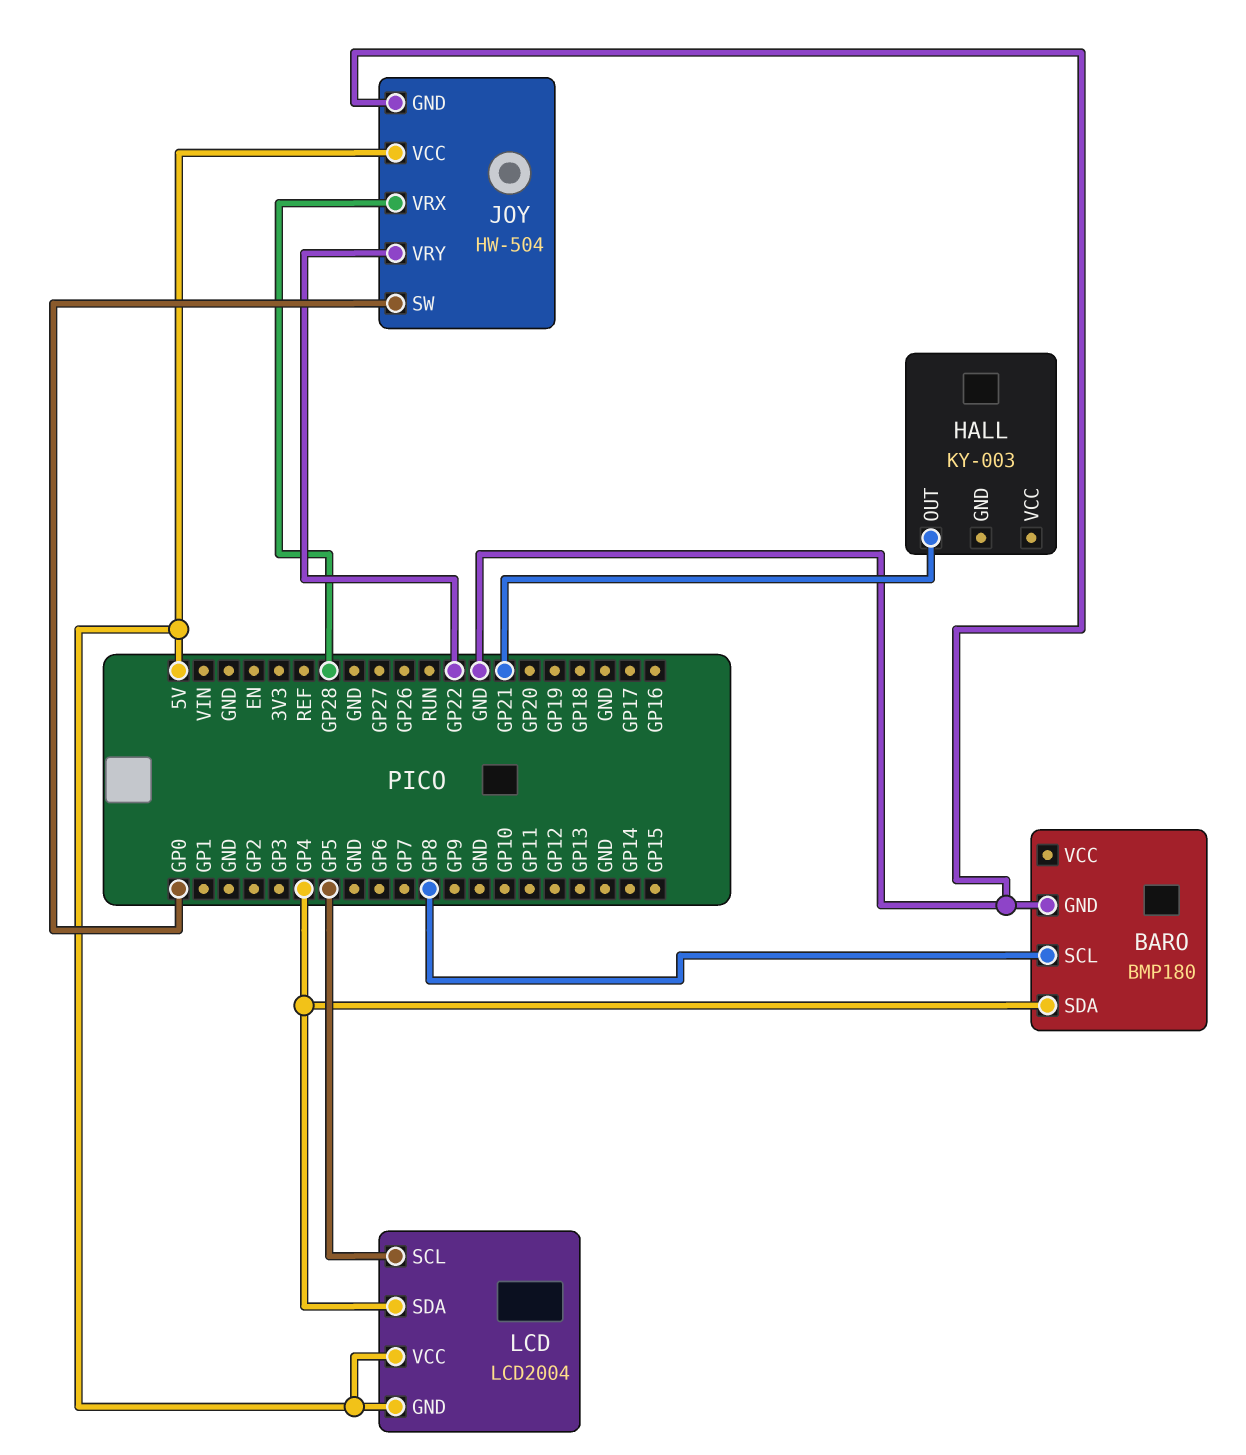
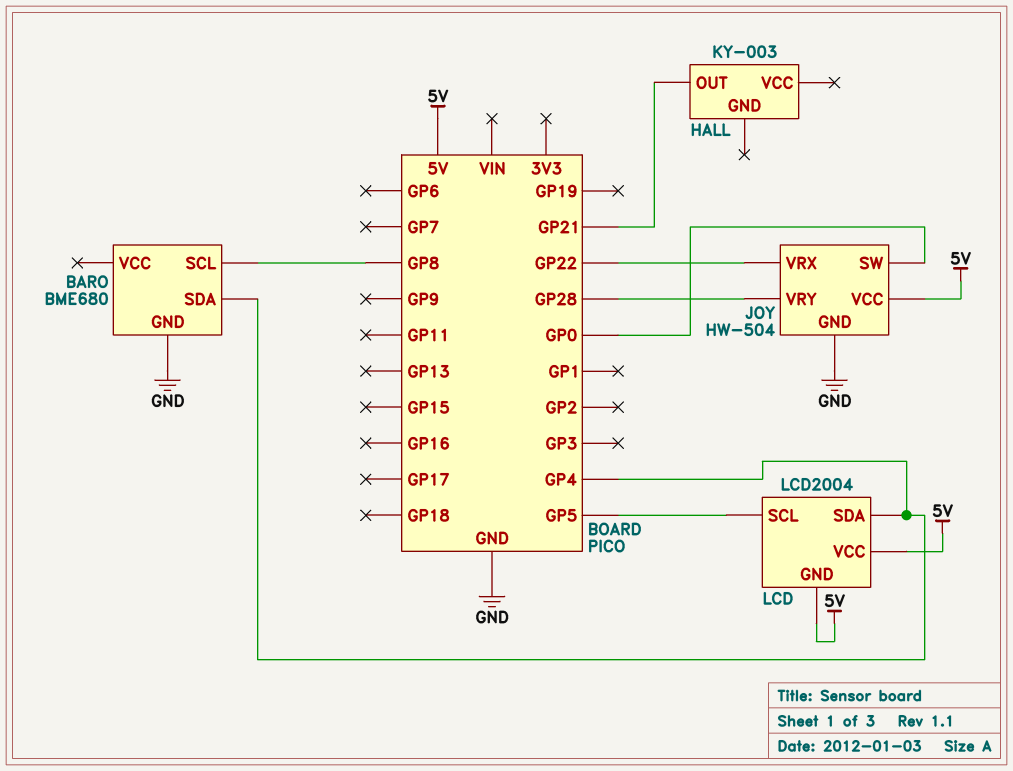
BARO: BMP180 -> BME680
JOY pin VRX: GP28 -> GP22
JOY pin VRY: GP22 -> GP28

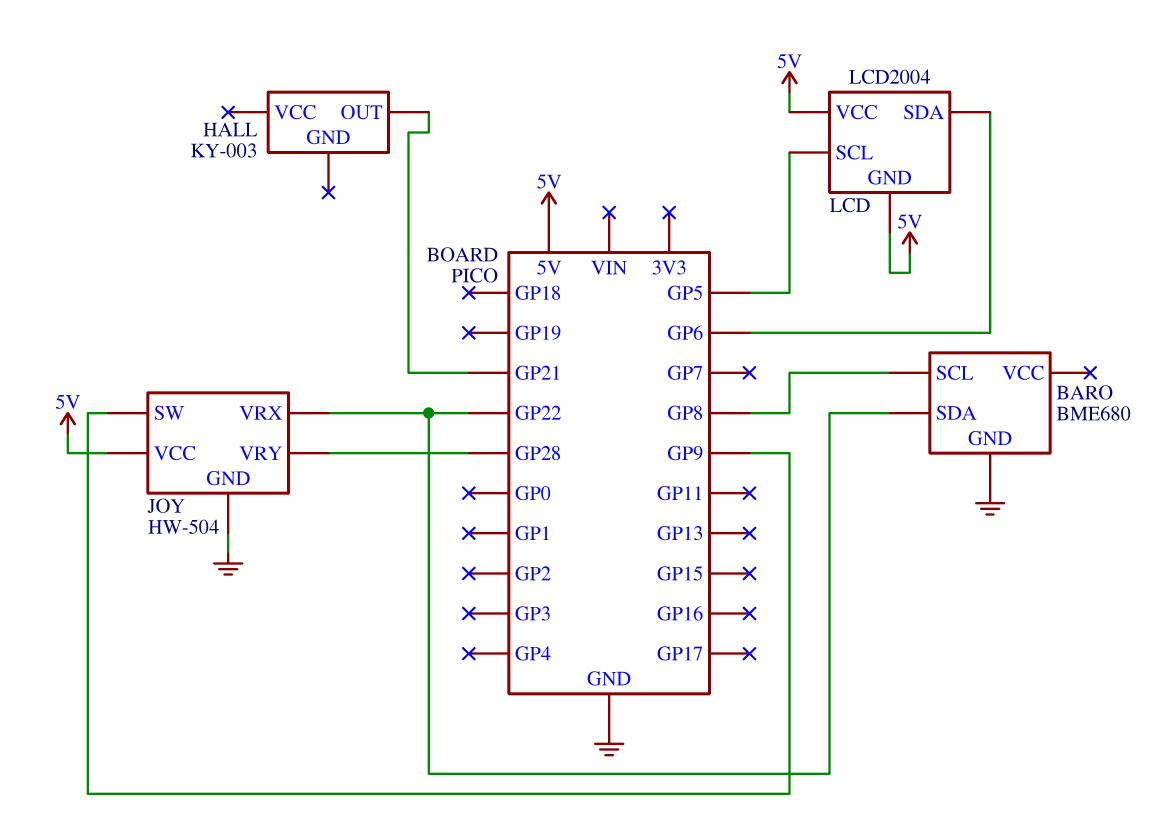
BARO pin SDA: GP4 -> GP22
JOY pin SW: GP0 -> GP9
LCD pin SDA: GP4 -> GP6

